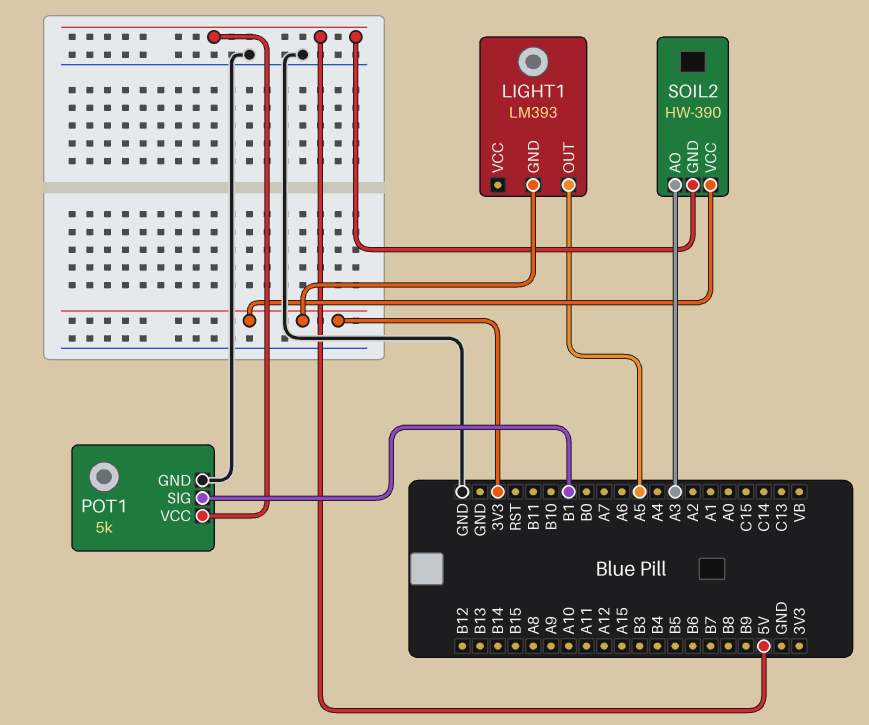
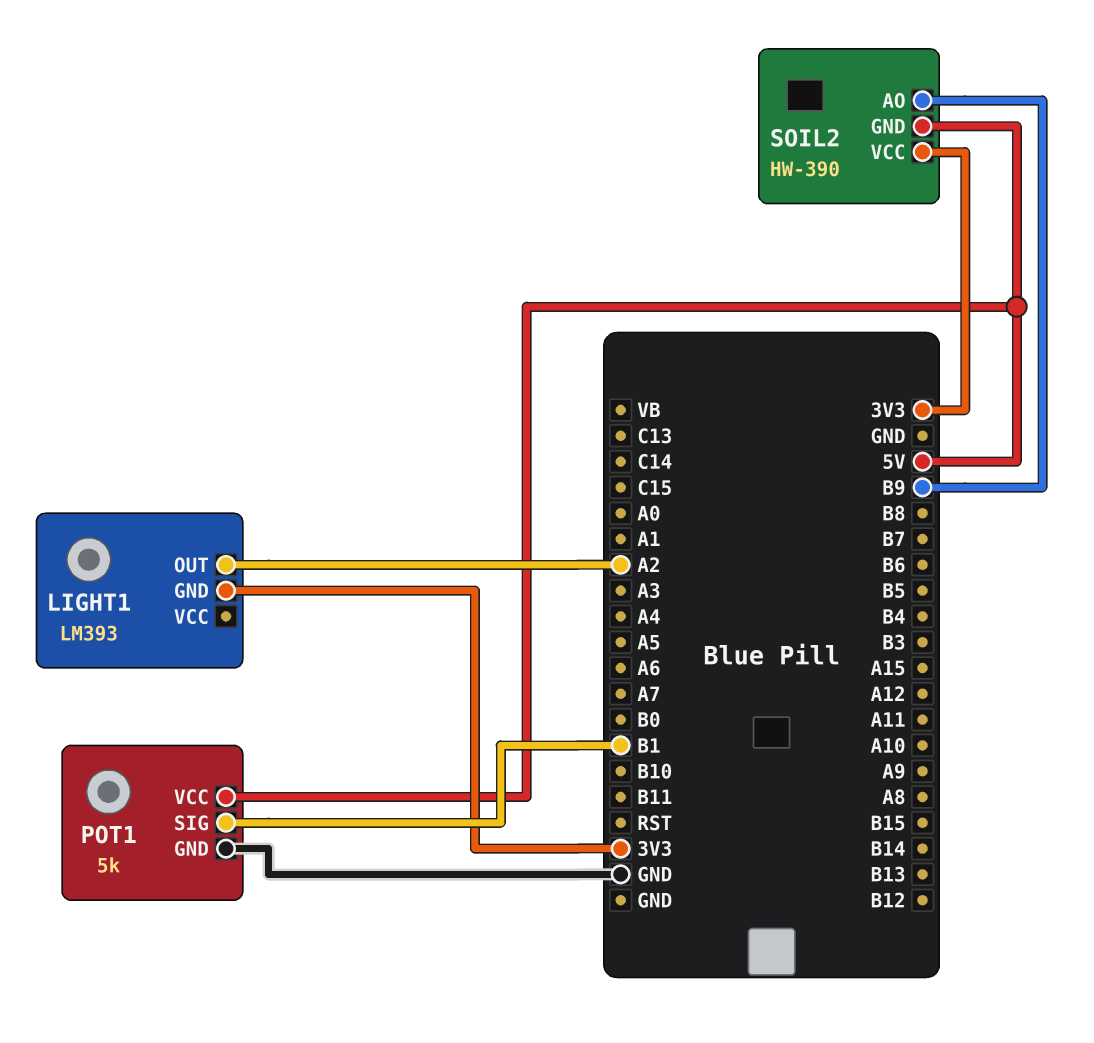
LIGHT1 pin OUT: A5 -> A2
SOIL2 pin AO: A3 -> B9

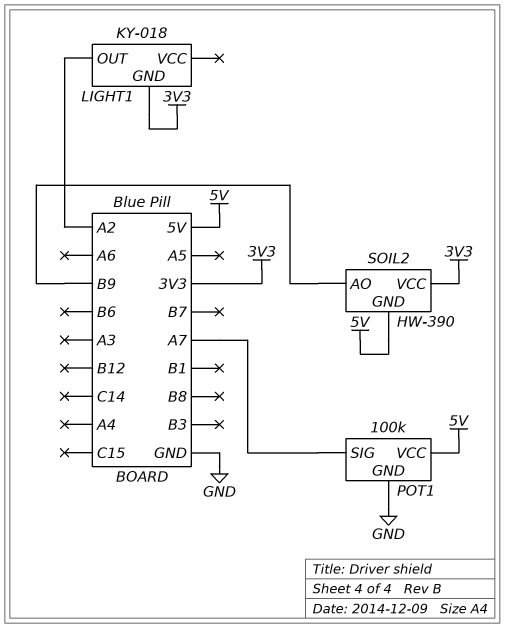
LIGHT1: LM393 -> KY-018
POT1: 5k -> 100k
POT1 pin SIG: B1 -> A7

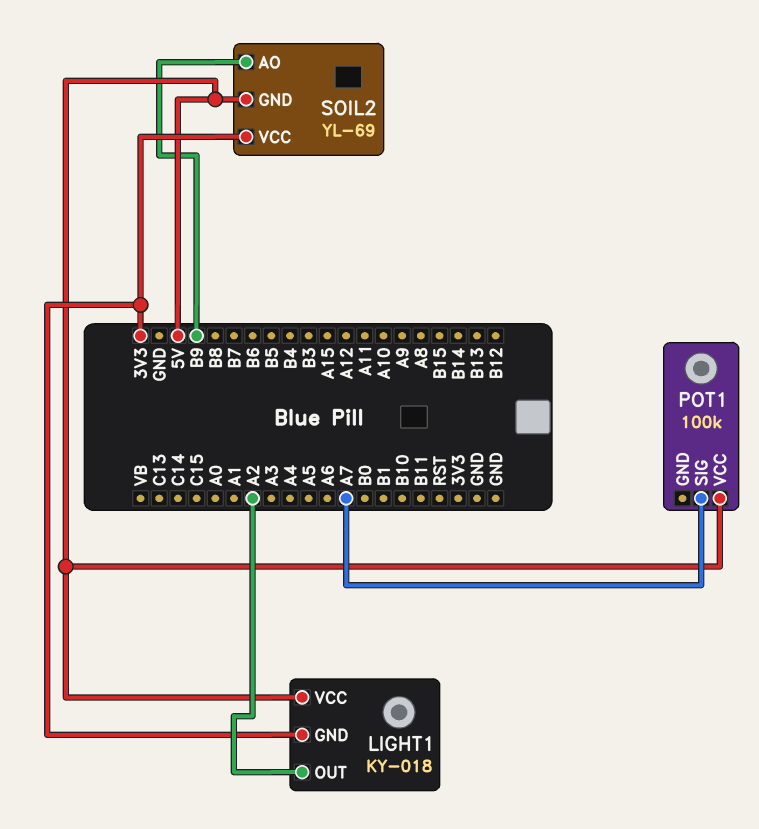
LIGHT1 pin VCC: none -> 5V
POT1 pin GND: GND -> none
SOIL2: HW-390 -> YL-69

